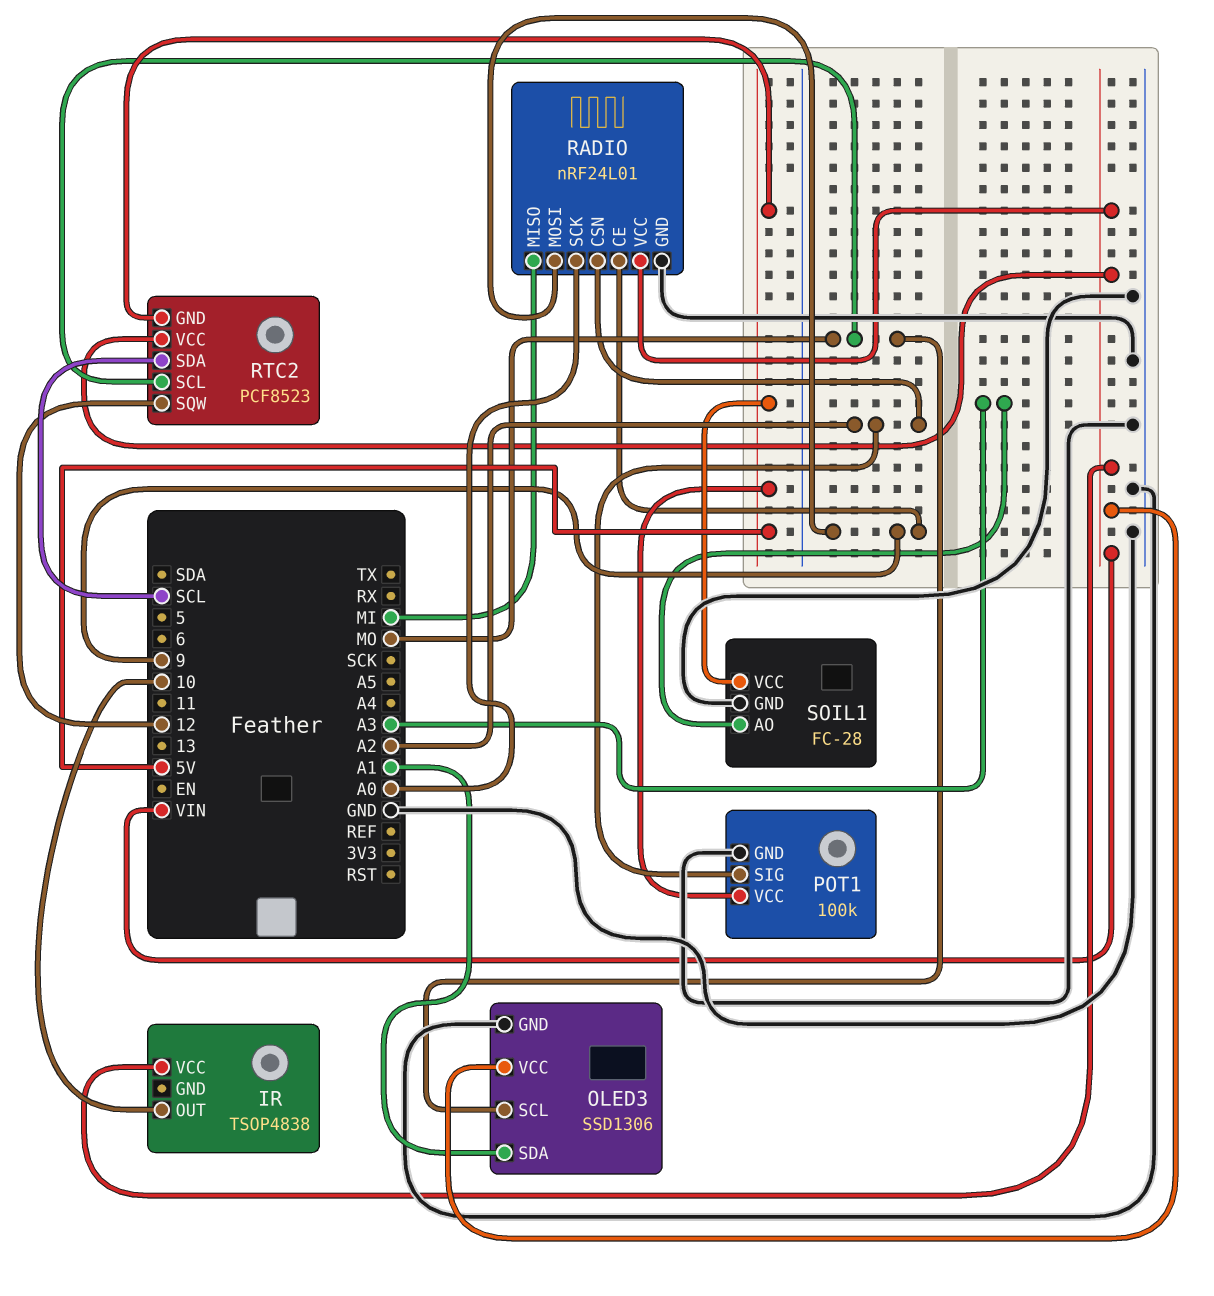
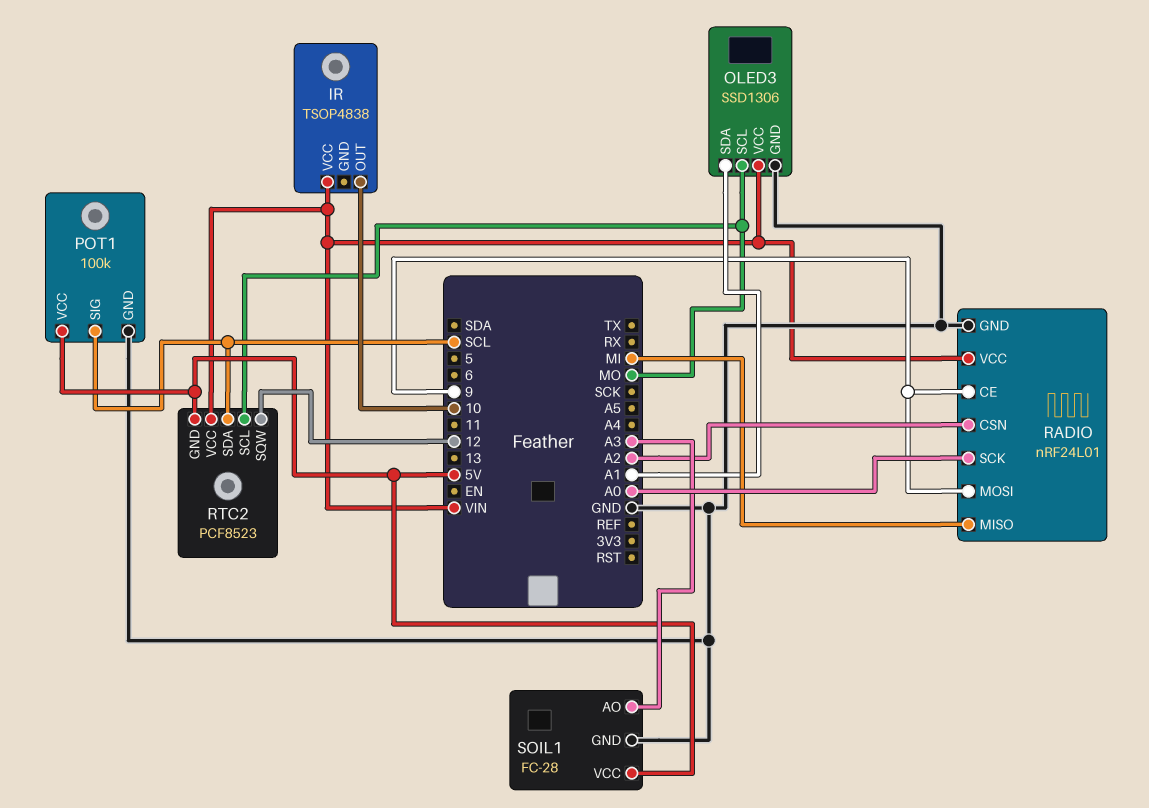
POT1 pin SIG: A2 -> SCL

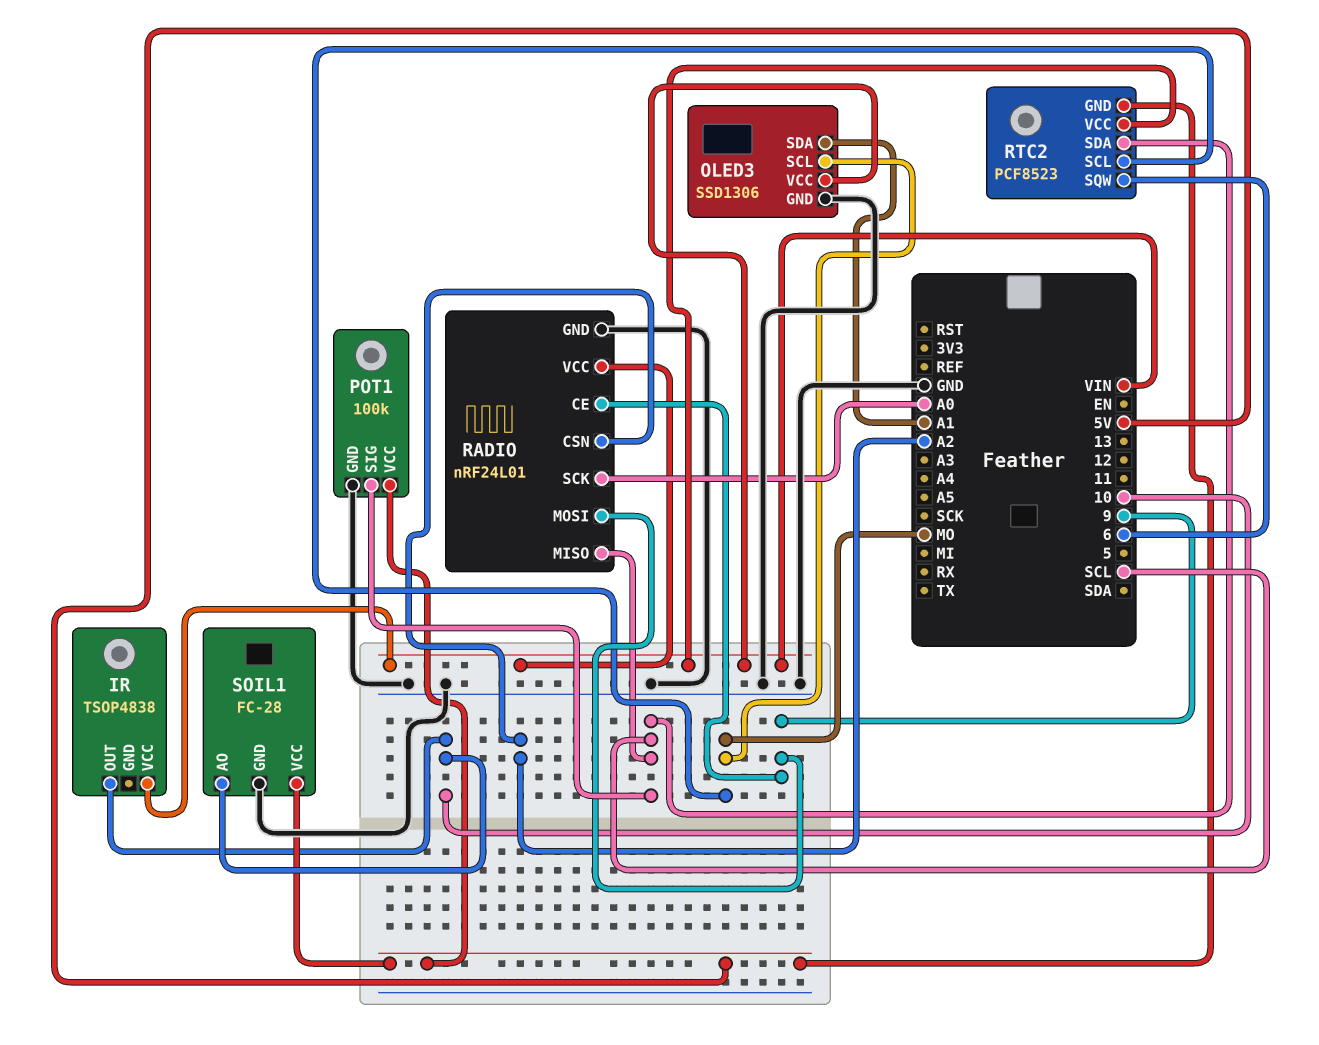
RADIO pin MISO: MI -> SCL
RTC2 pin SQW: 12 -> 6
SOIL1 pin AO: A3 -> 10

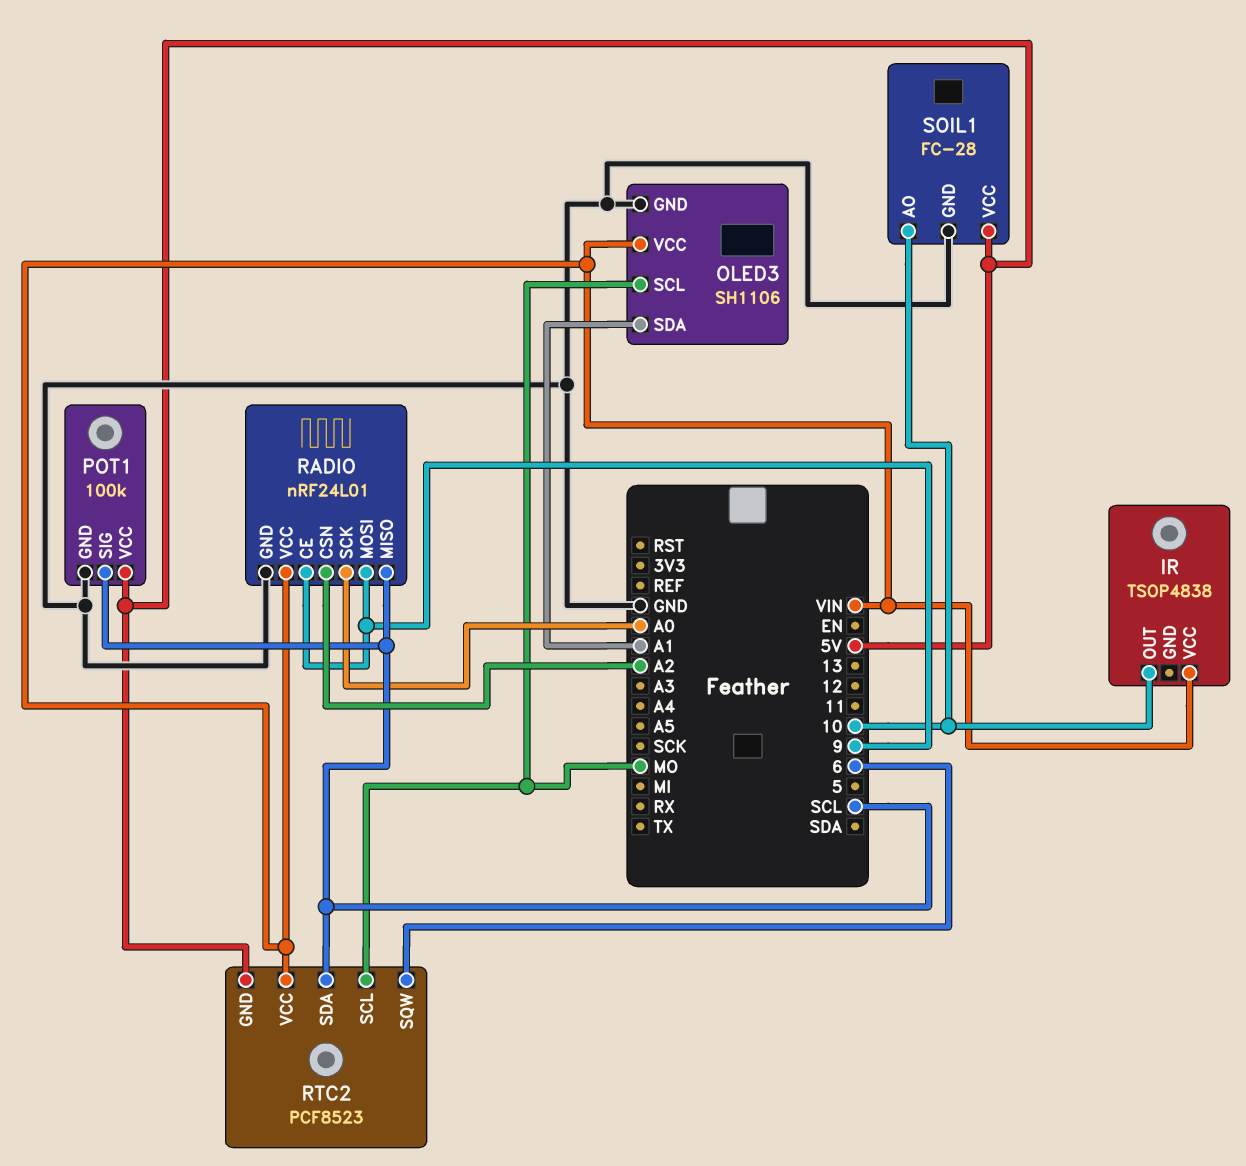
OLED3: SSD1306 -> SH1106

